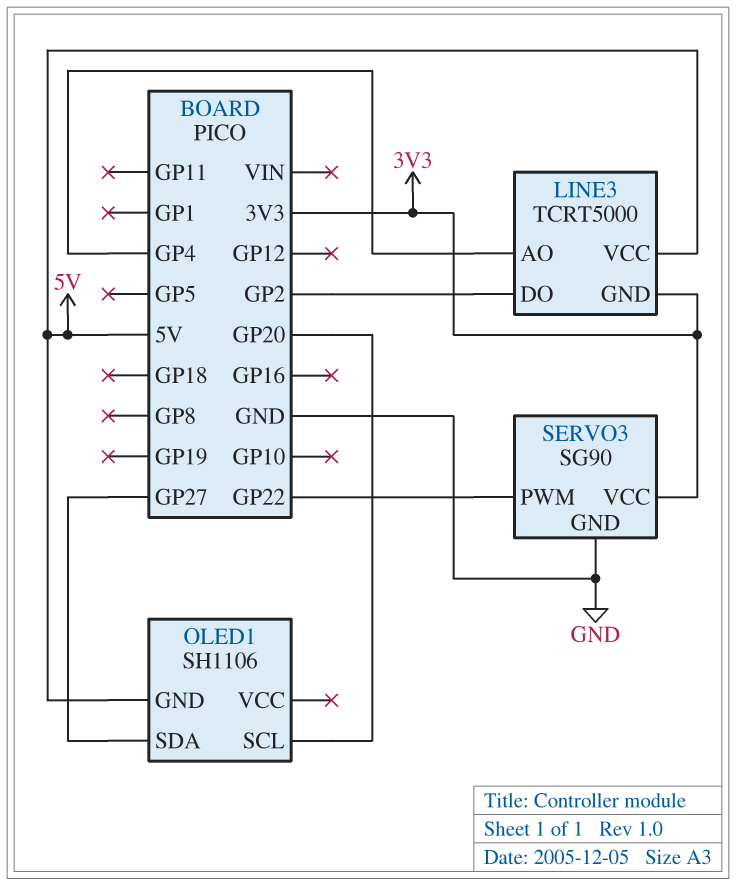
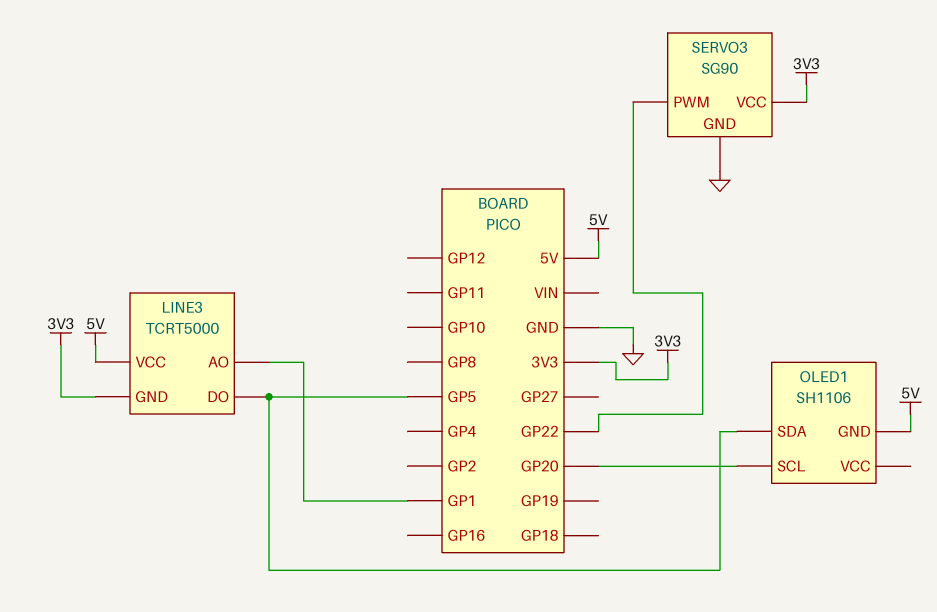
LINE3 pin AO: GP4 -> GP1
LINE3 pin DO: GP2 -> GP5
OLED1 pin SDA: GP27 -> GP5

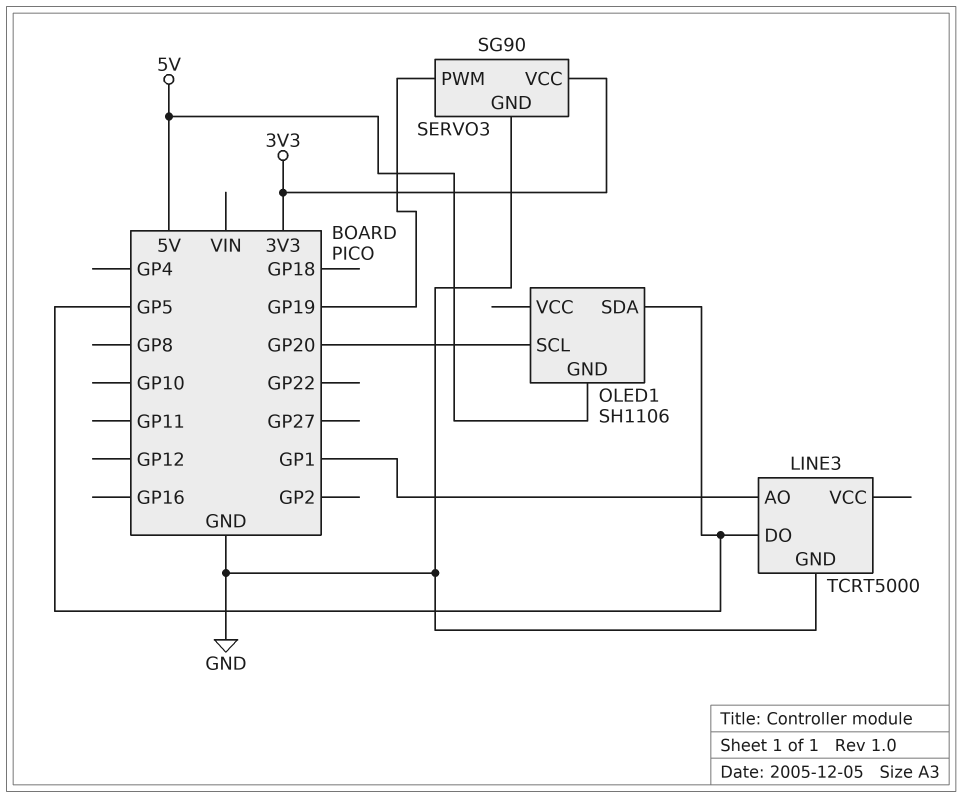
LINE3 pin GND: 3V3 -> GND
LINE3 pin VCC: 5V -> none
SERVO3 pin PWM: GP22 -> GP19

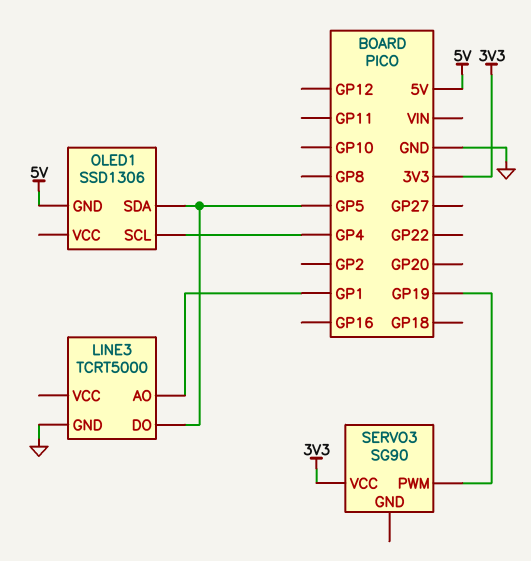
OLED1: SH1106 -> SSD1306
OLED1 pin SCL: GP20 -> GP4
SERVO3 pin GND: GND -> none

